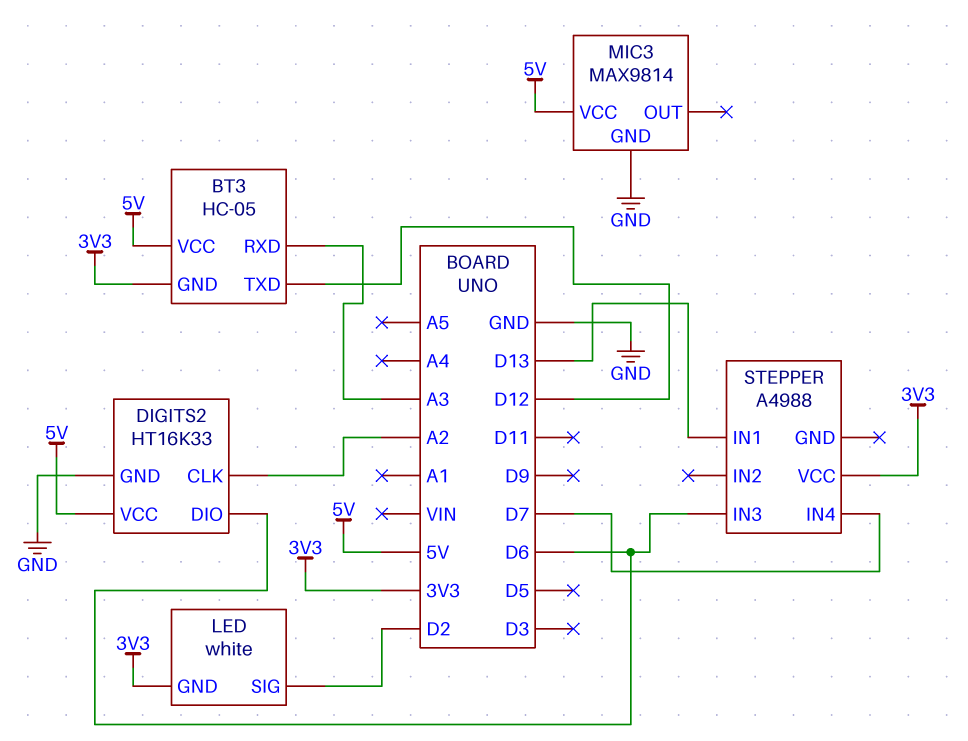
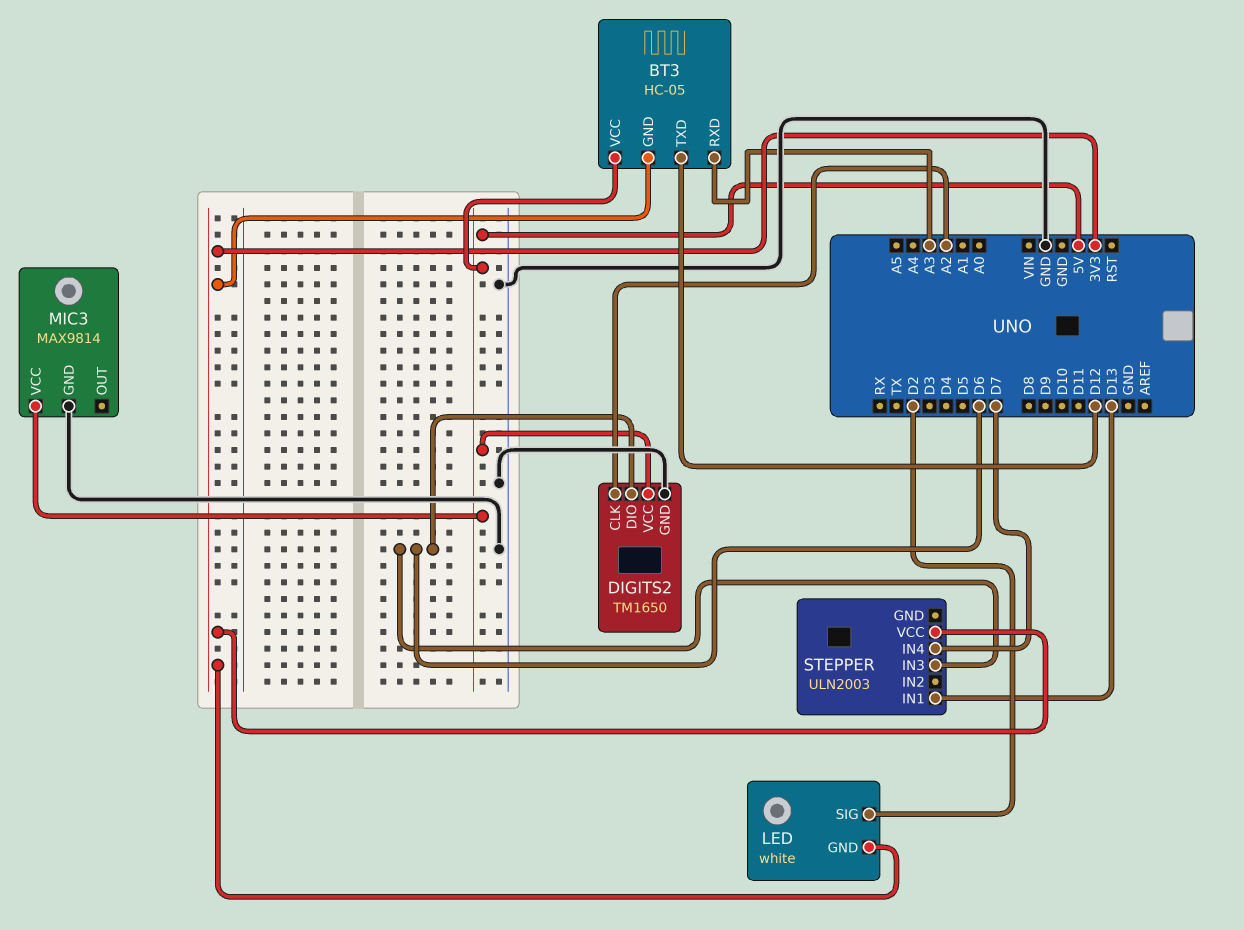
DIGITS2: HT16K33 -> TM1650
STEPPER: A4988 -> ULN2003

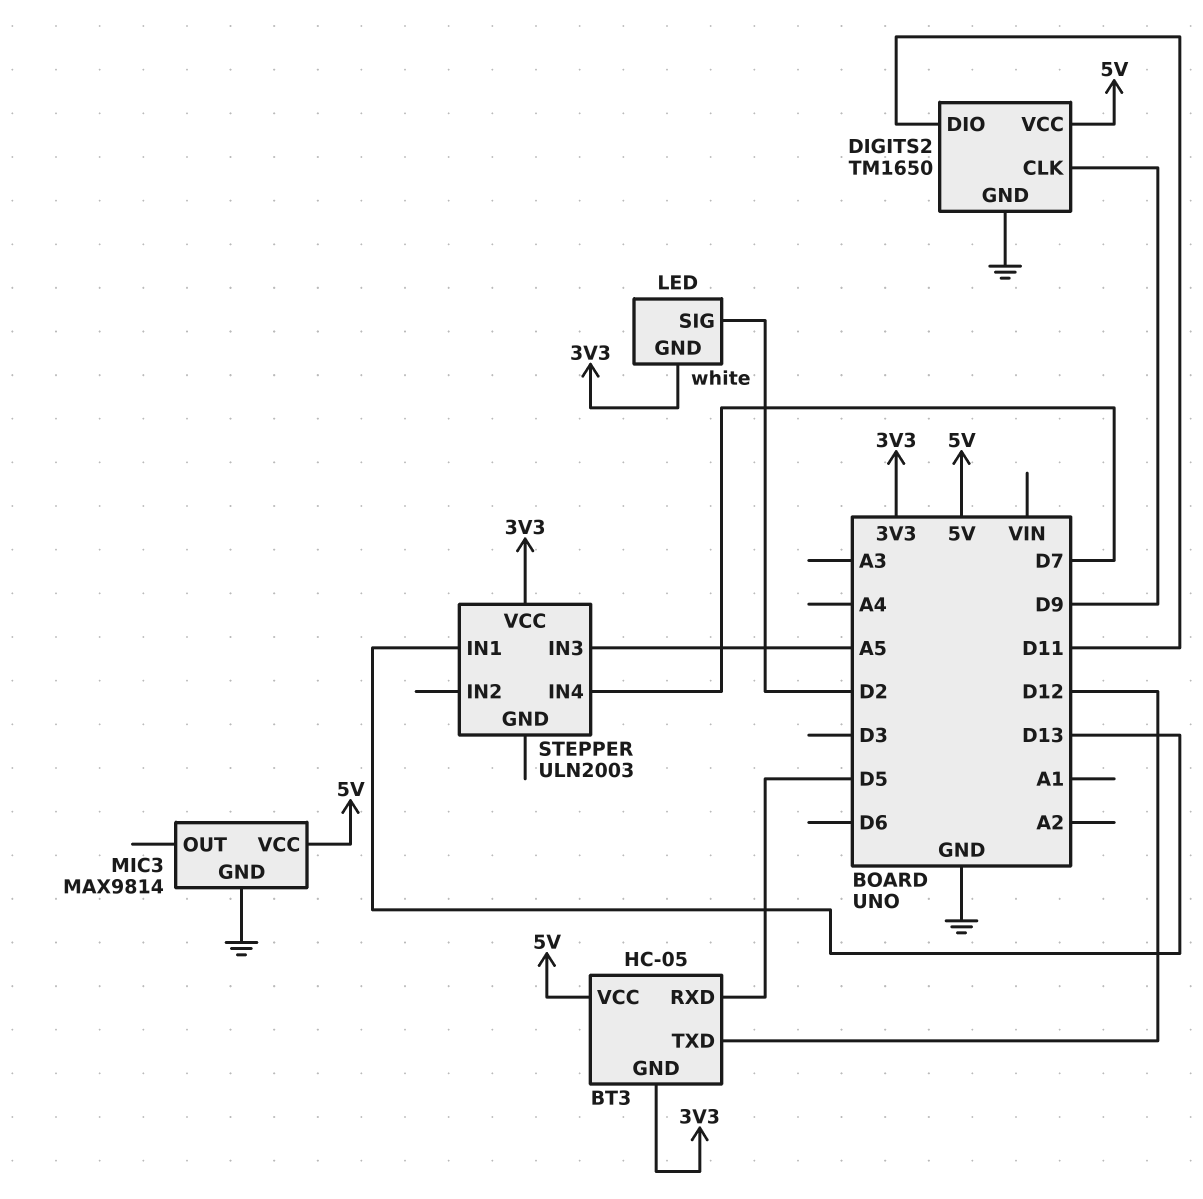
BT3 pin RXD: A3 -> D5
DIGITS2 pin CLK: A2 -> D9
DIGITS2 pin DIO: D6 -> D11
STEPPER pin IN3: D6 -> A5

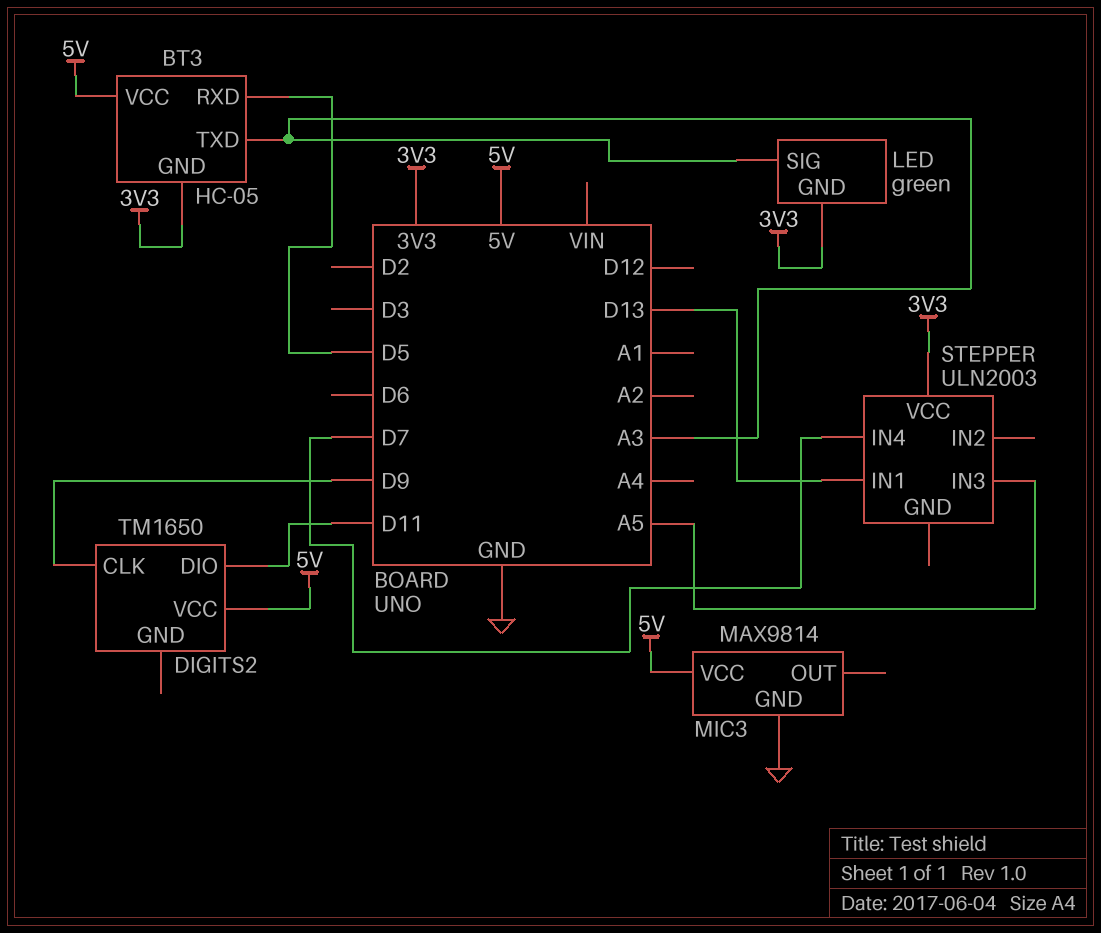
BT3 pin TXD: D12 -> A3
DIGITS2 pin GND: GND -> none
LED: white -> green
LED pin SIG: D2 -> A3

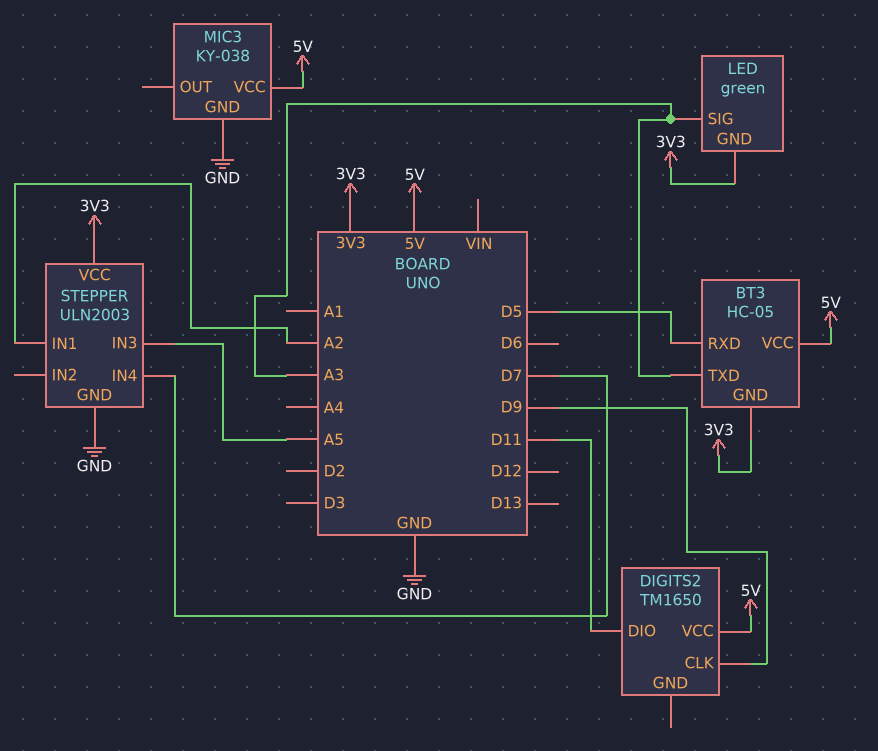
MIC3: MAX9814 -> KY-038
STEPPER pin GND: none -> GND
STEPPER pin IN1: D13 -> A2

